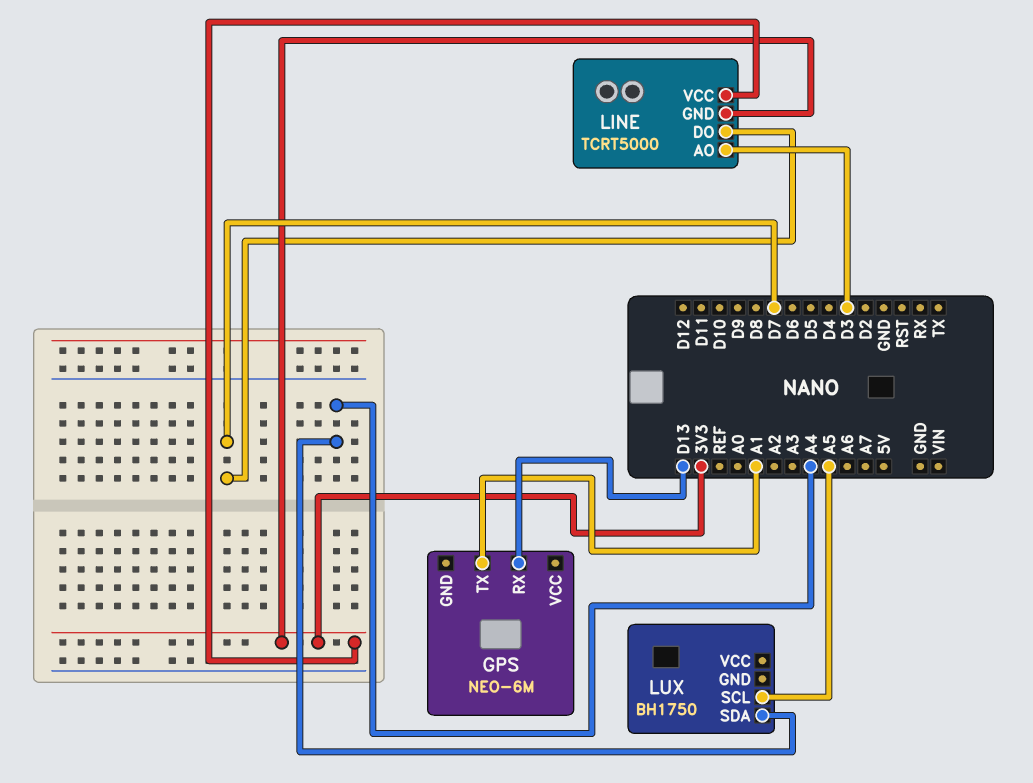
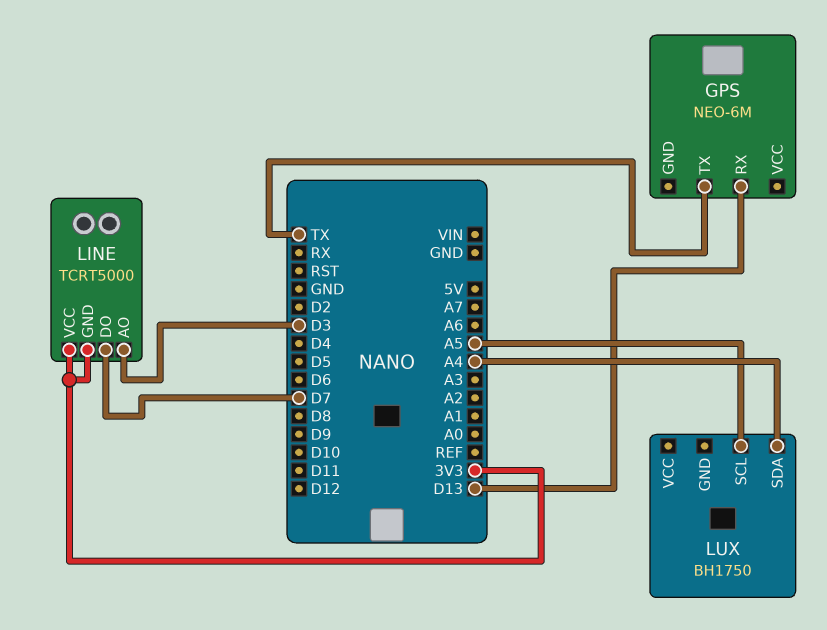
GPS pin TX: A1 -> TX

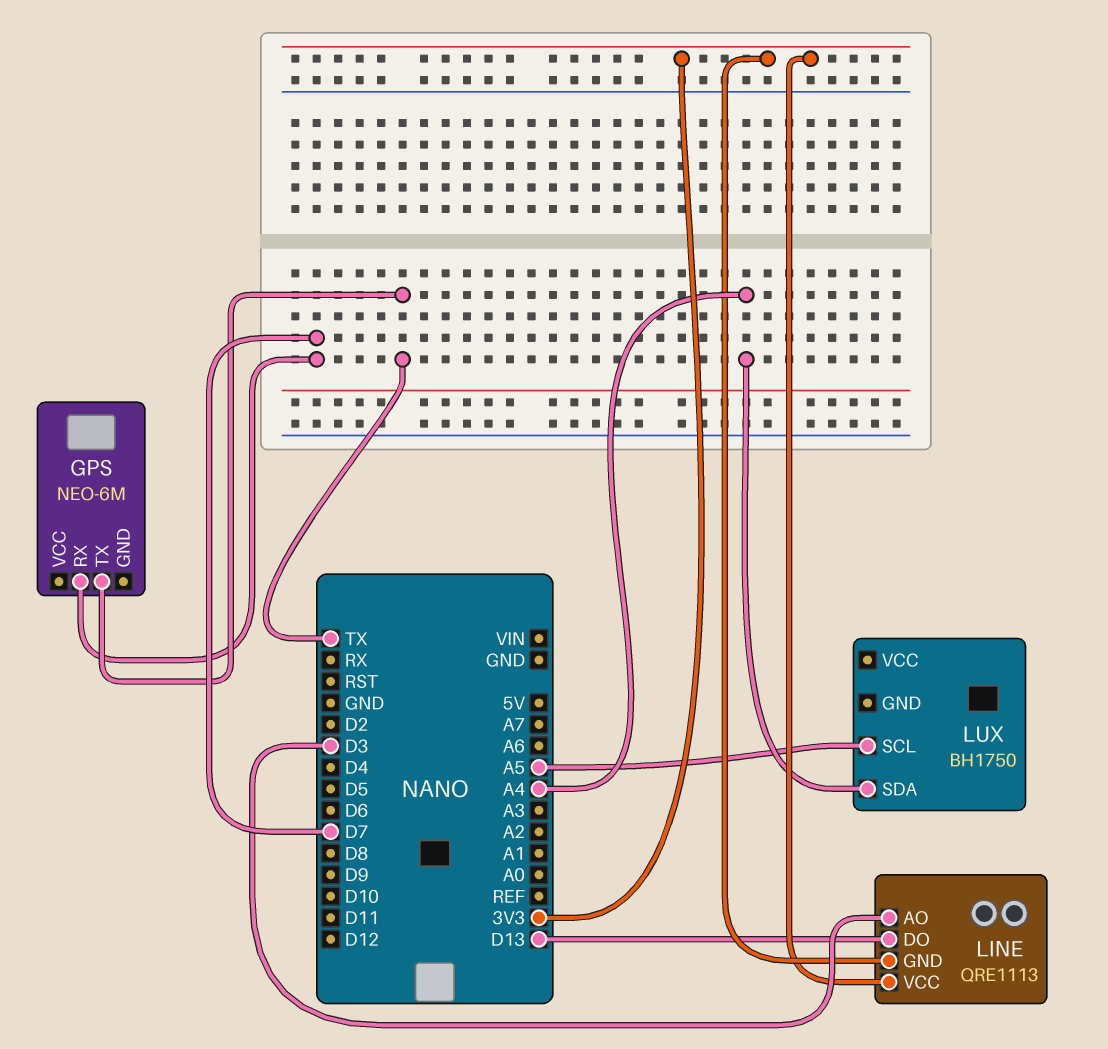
GPS pin RX: D13 -> D7
LINE: TCRT5000 -> QRE1113
LINE pin DO: D7 -> D13

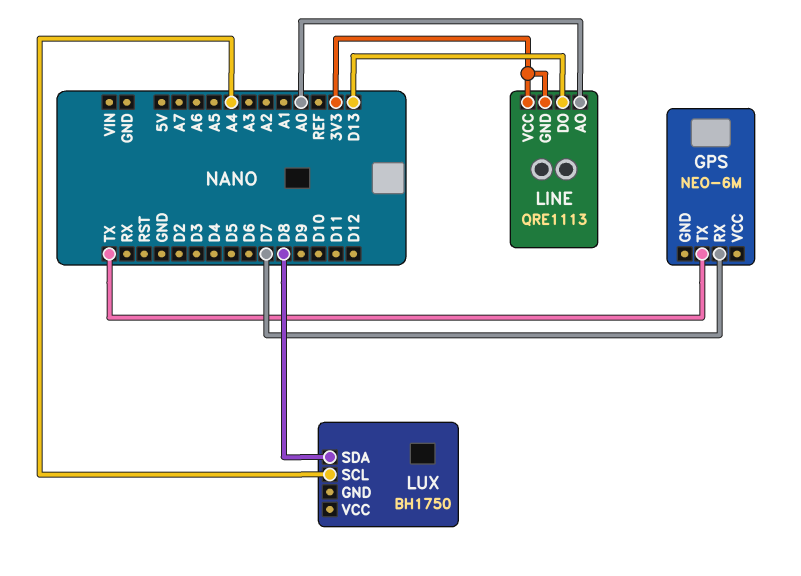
LINE pin AO: D3 -> A0
LUX pin SCL: A5 -> A4
LUX pin SDA: A4 -> D8

